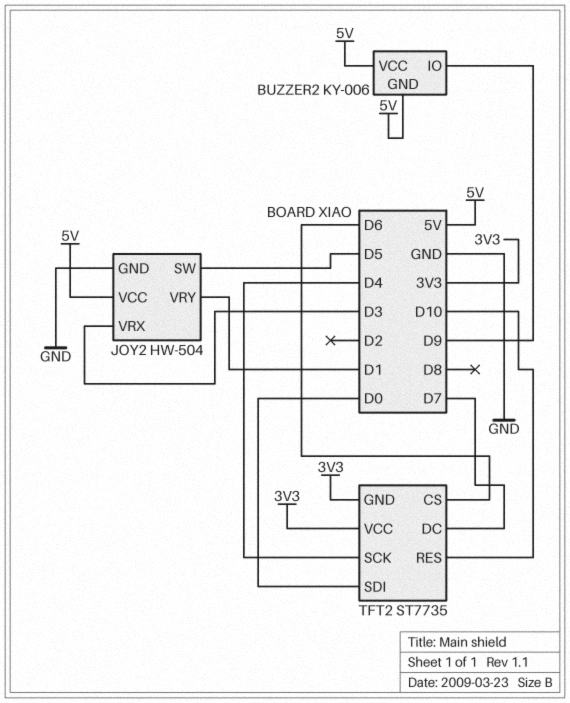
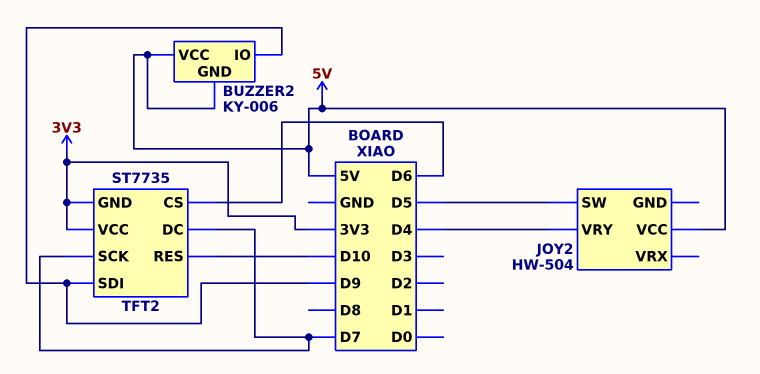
JOY2 pin GND: GND -> none
JOY2 pin VRX: D3 -> none
JOY2 pin VRY: D1 -> D4
TFT2 pin SCK: D4 -> D7
TFT2 pin SDI: D0 -> D9

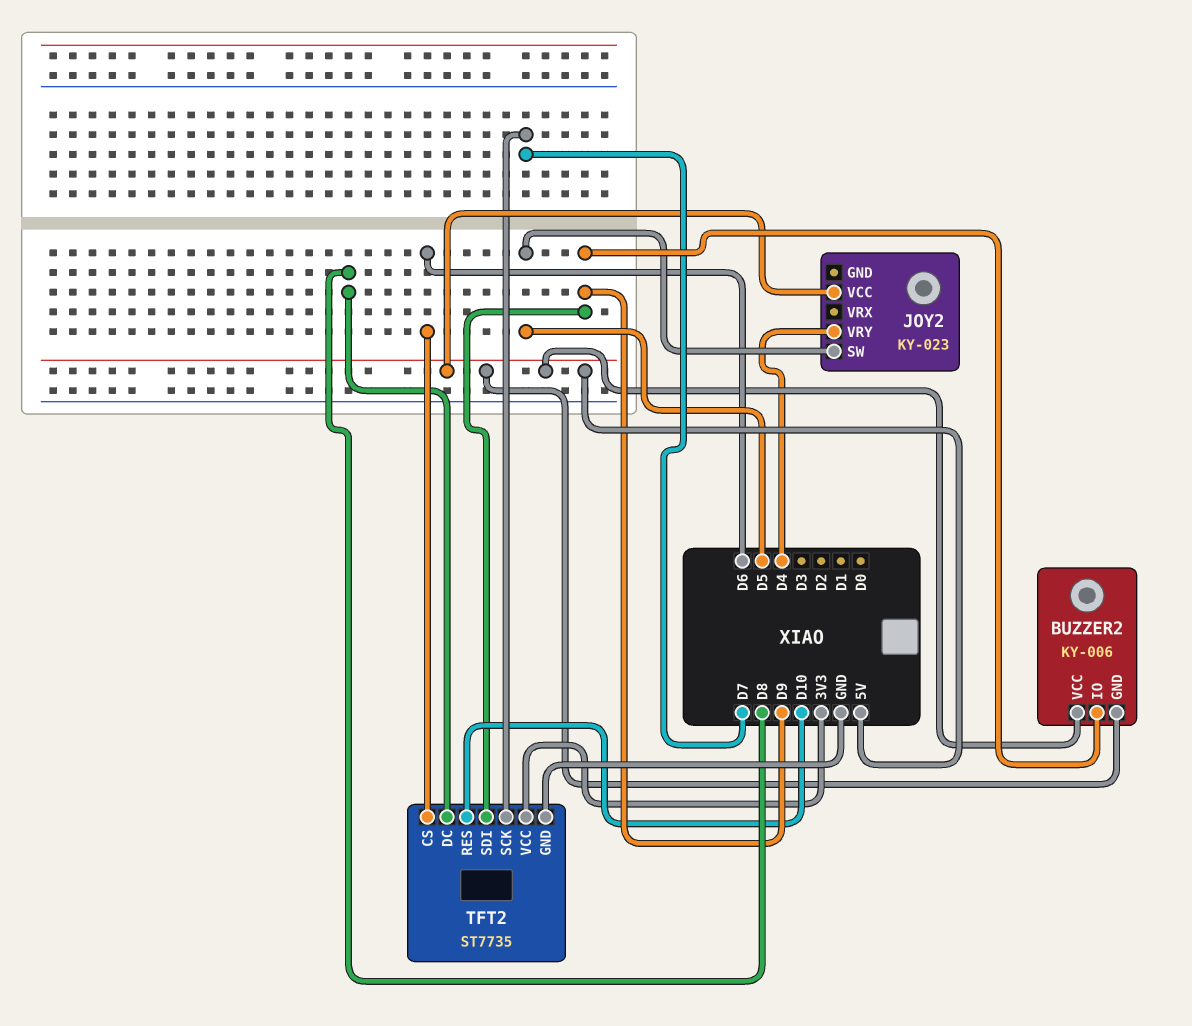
JOY2: HW-504 -> KY-023
TFT2 pin DC: D7 -> D8
TFT2 pin GND: 3V3 -> GND

